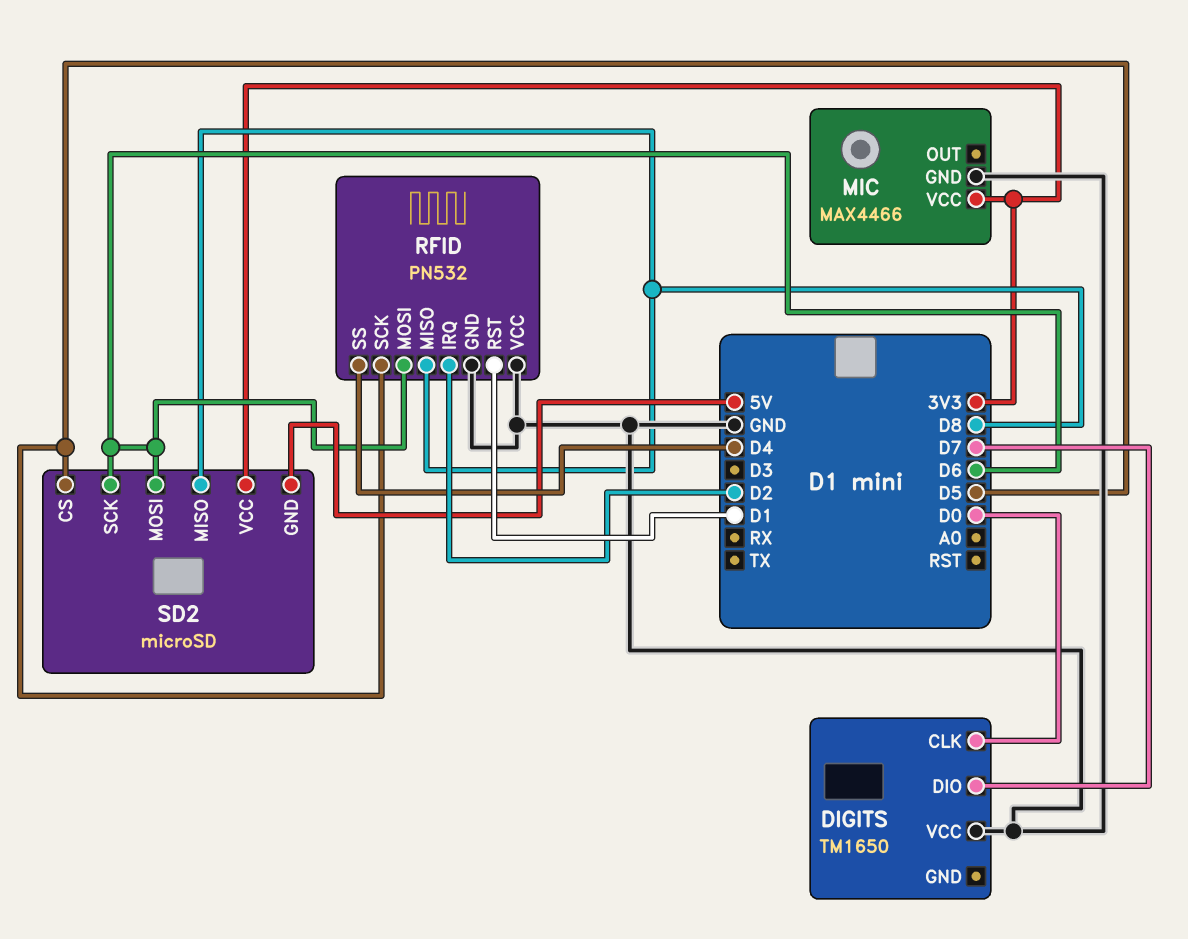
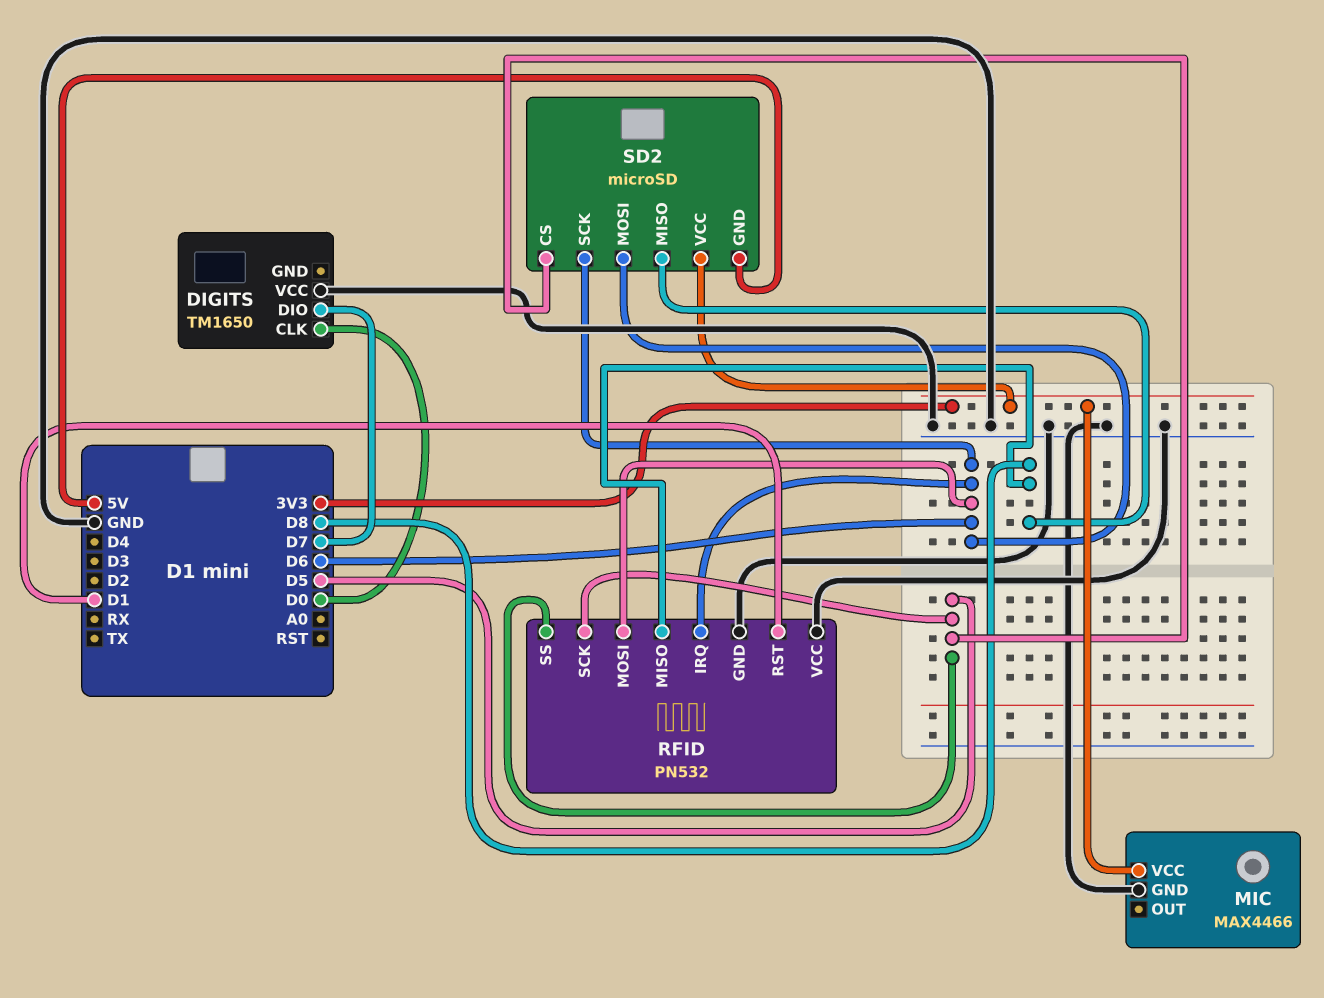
RFID pin IRQ: D2 -> D6
RFID pin SS: D4 -> D5

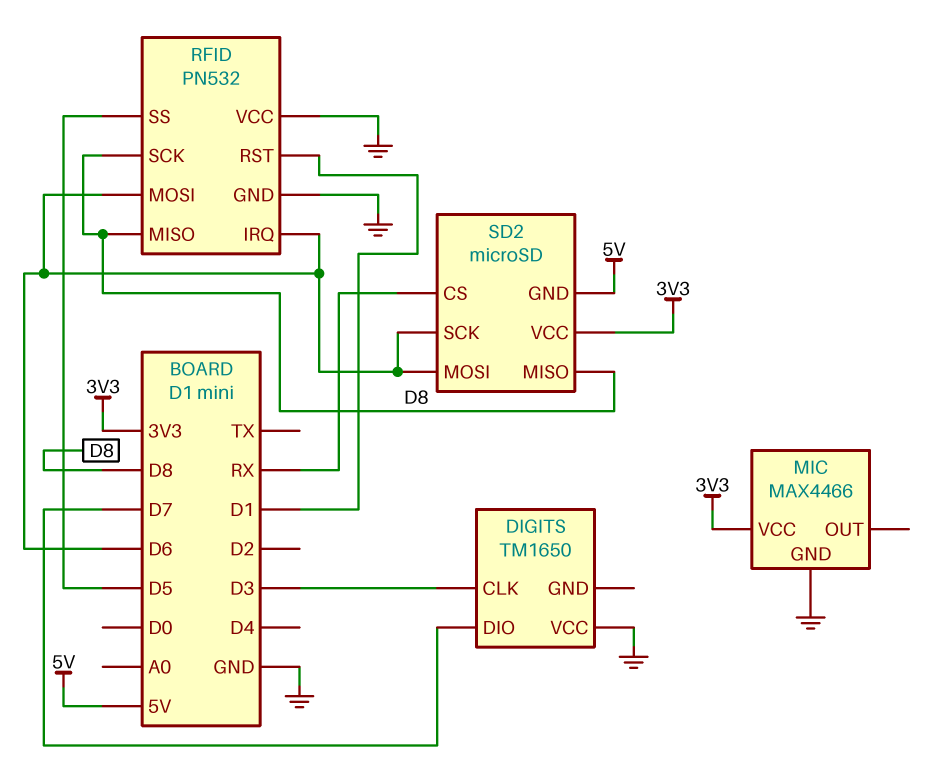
DIGITS pin CLK: D0 -> D3
RFID pin SCK: D5 -> D8
SD2 pin CS: D5 -> RX

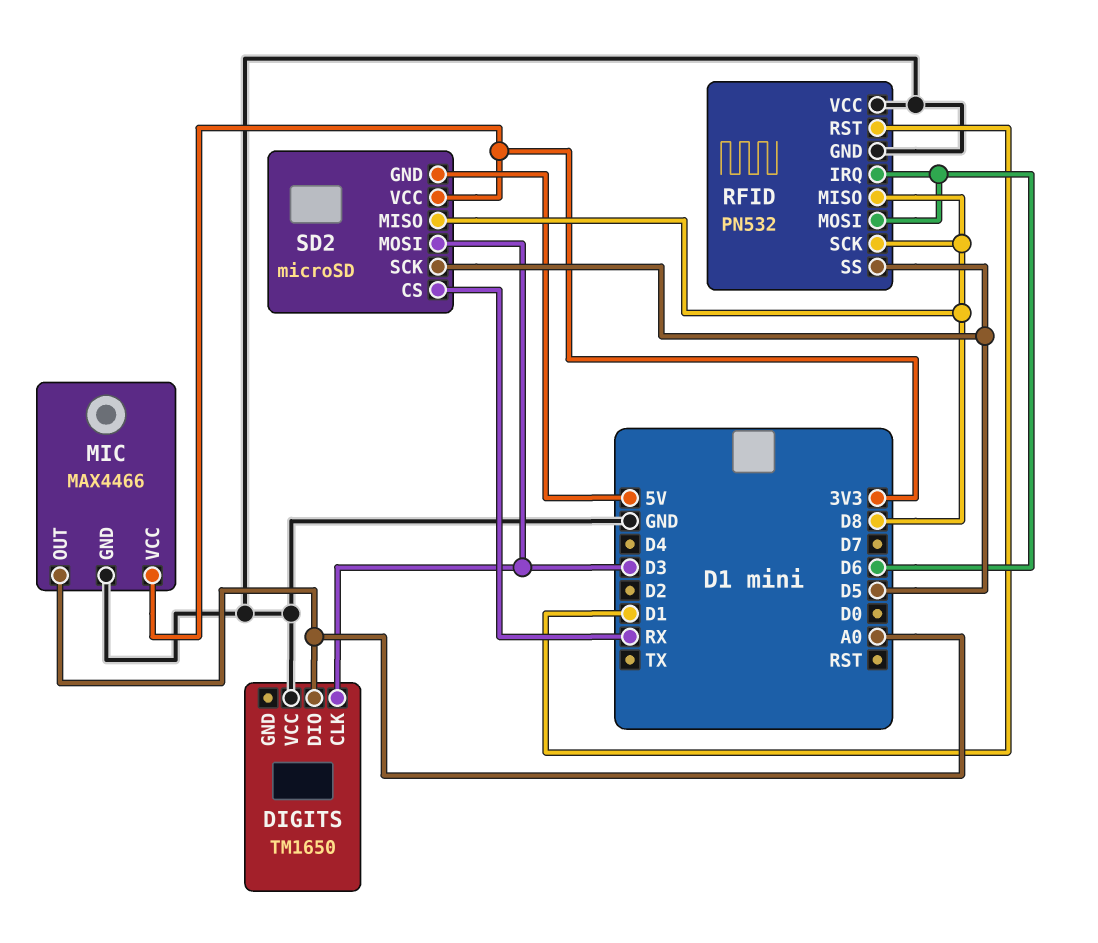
DIGITS pin DIO: D7 -> A0
MIC pin OUT: none -> A0
SD2 pin MOSI: D6 -> D3
SD2 pin SCK: D6 -> D5

